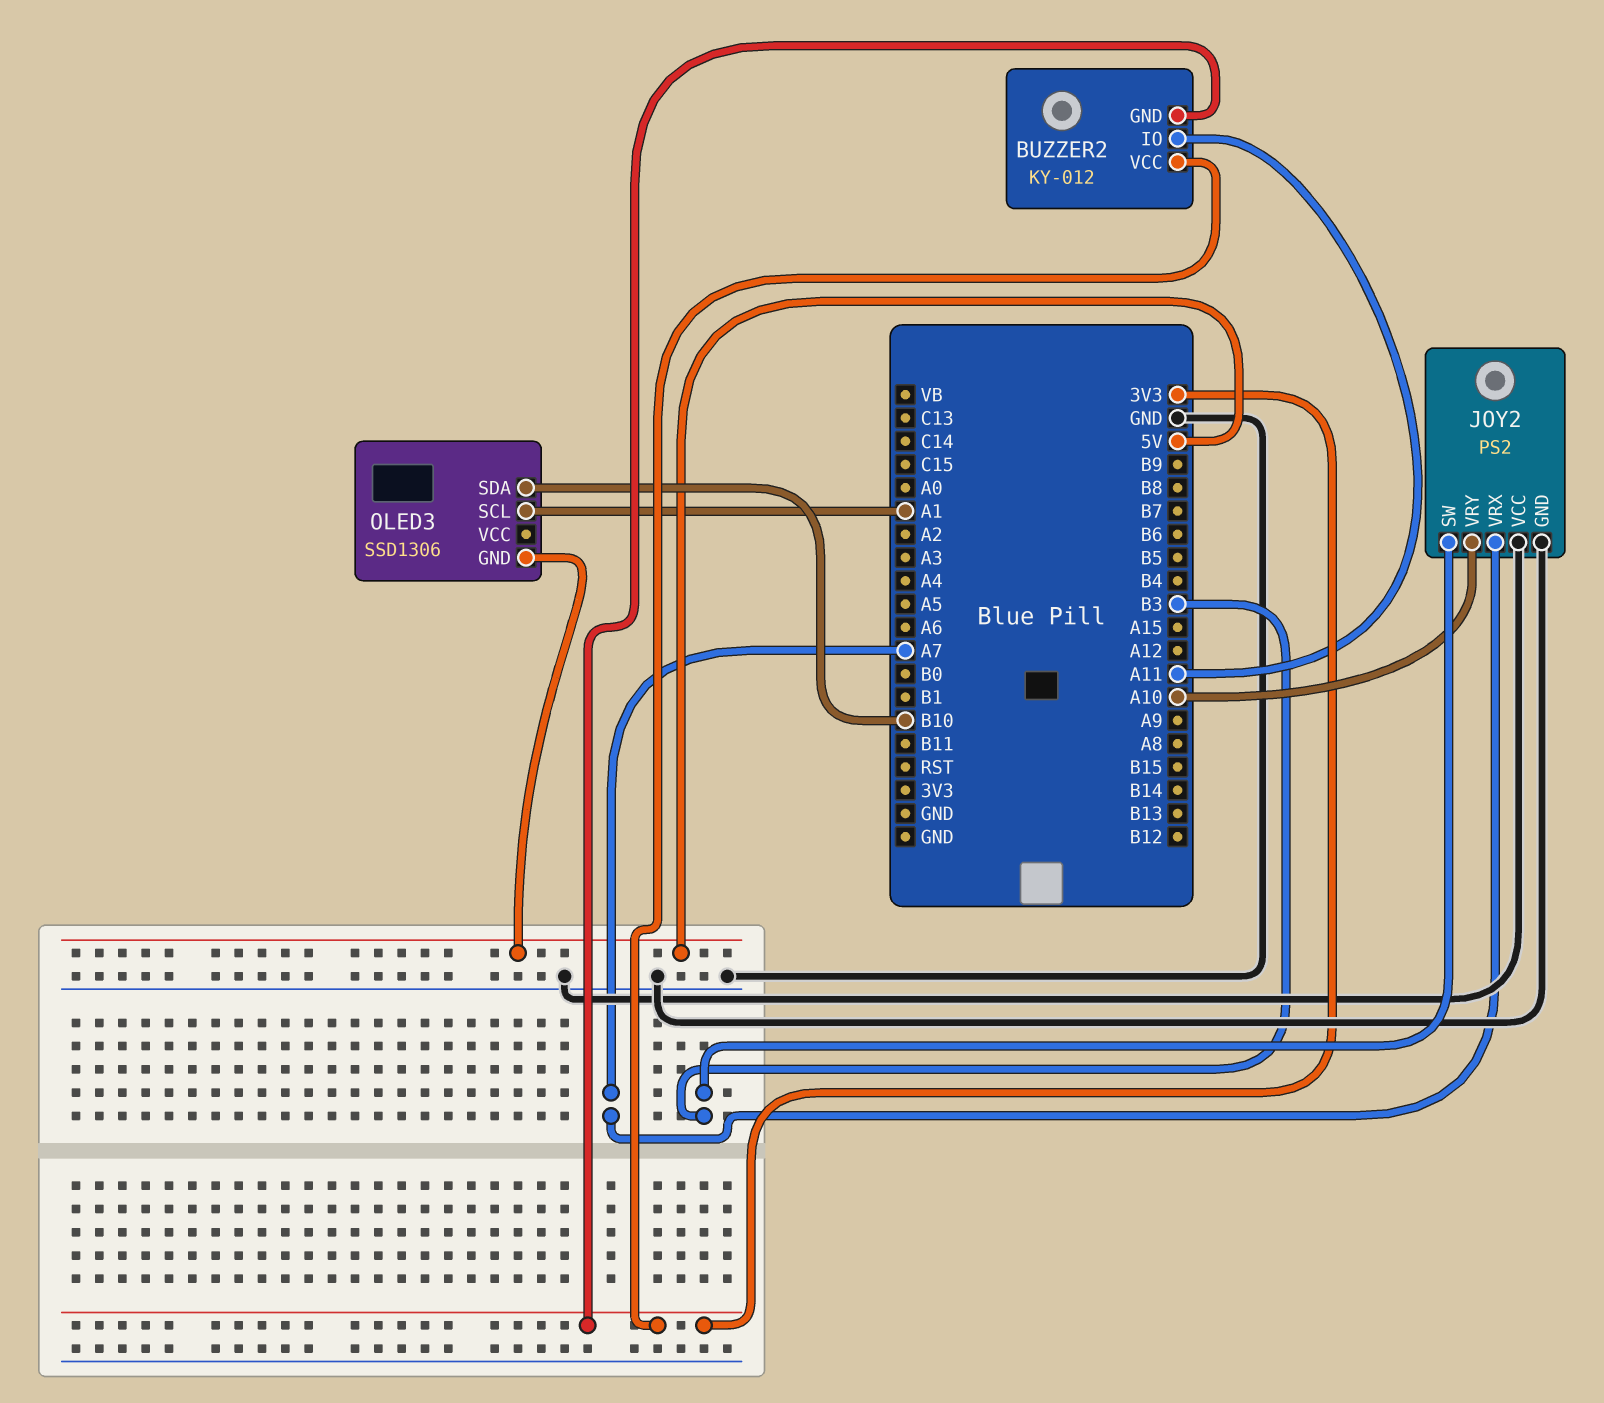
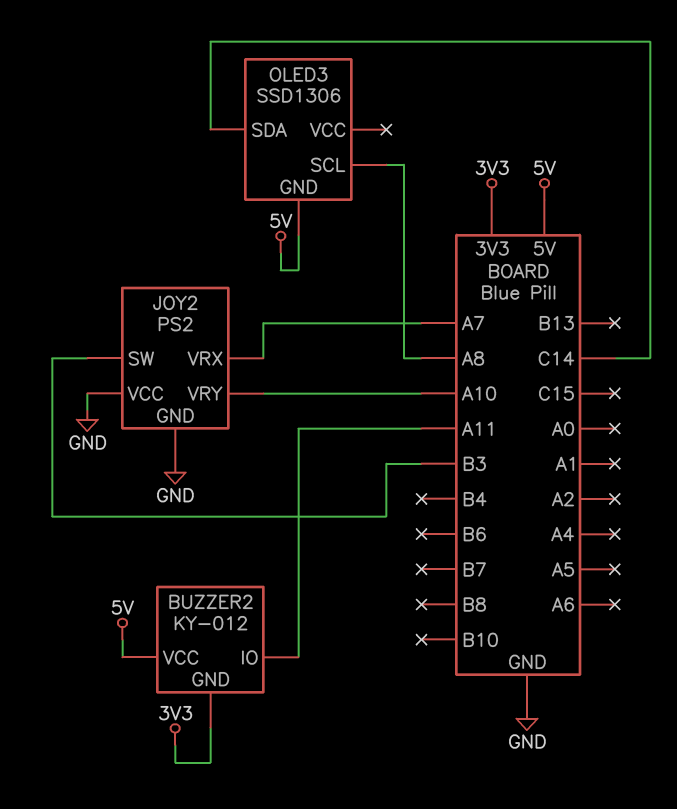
BUZZER2 pin VCC: 3V3 -> 5V
OLED3 pin SCL: A1 -> A8
OLED3 pin SDA: B10 -> C14

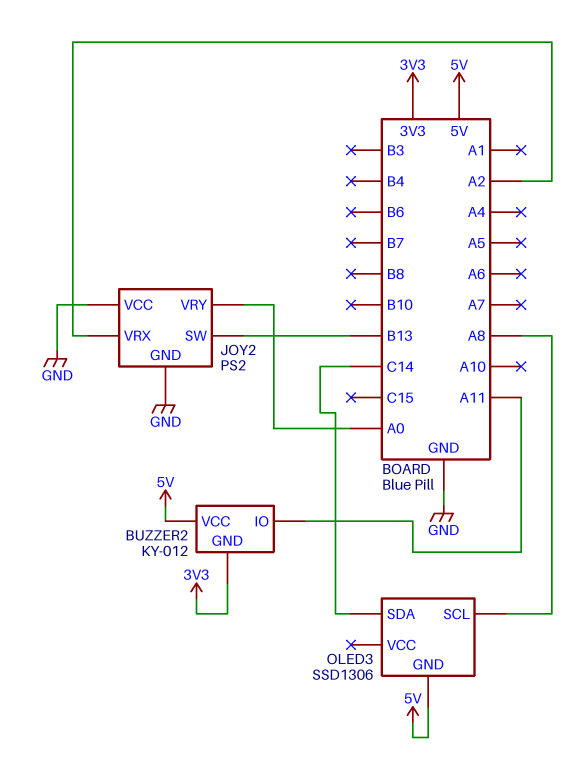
JOY2 pin SW: B3 -> B13
JOY2 pin VRX: A7 -> A2
JOY2 pin VRY: A10 -> A0

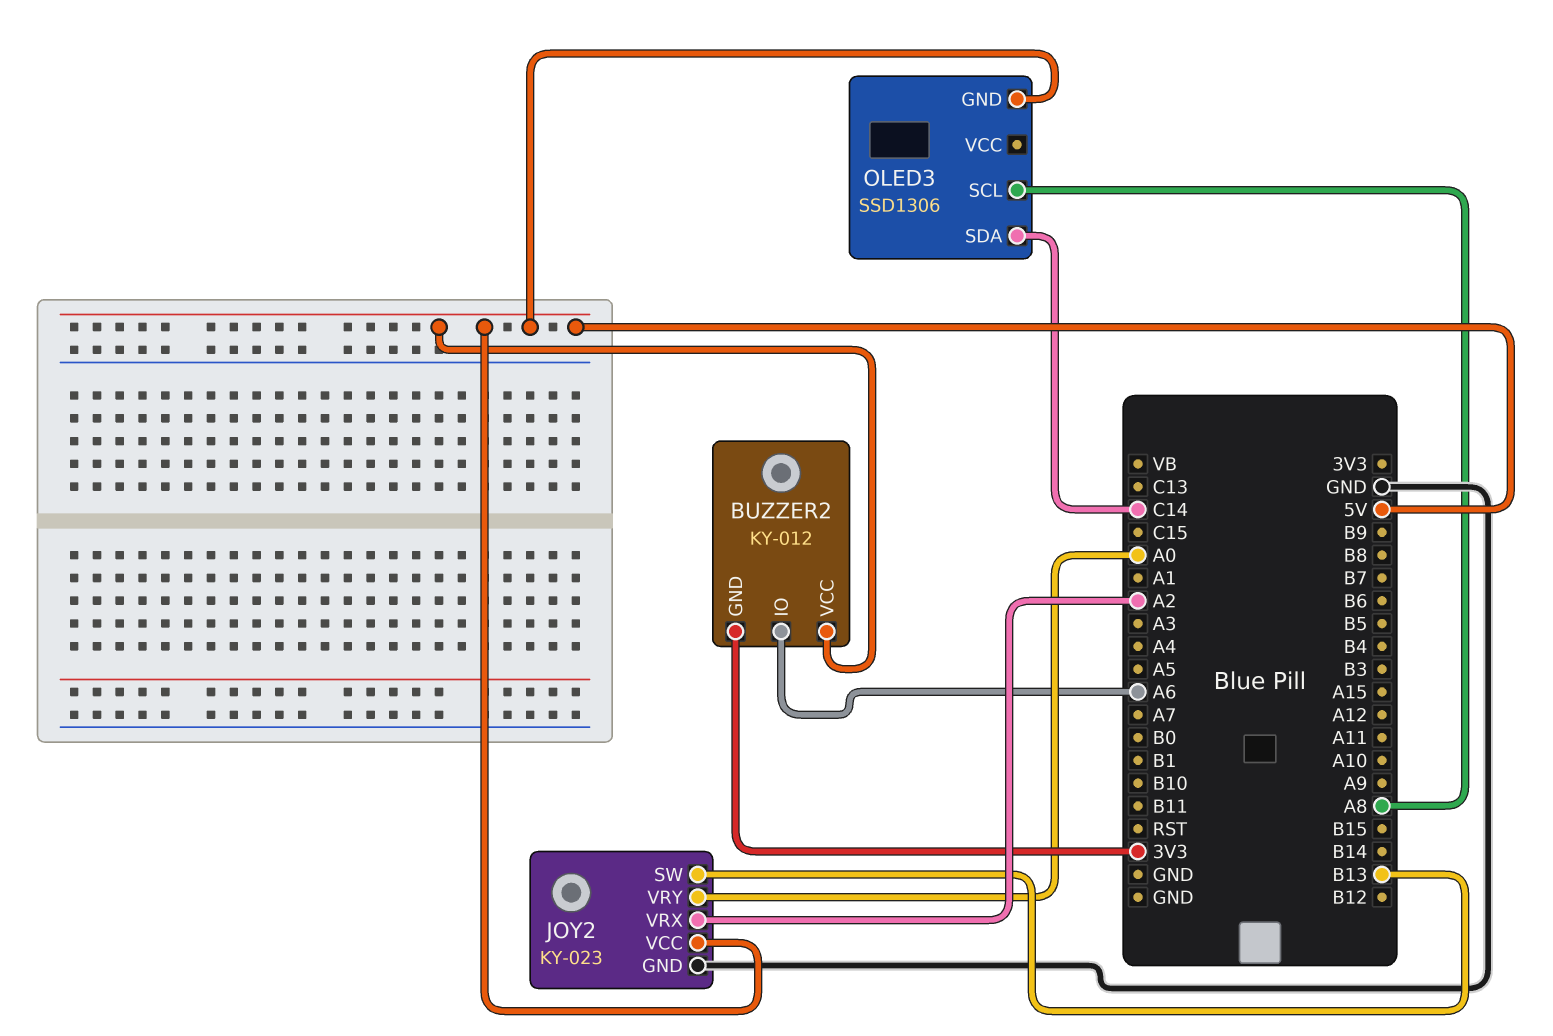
BUZZER2 pin IO: A11 -> A6
JOY2: PS2 -> KY-023
JOY2 pin VCC: GND -> 5V

